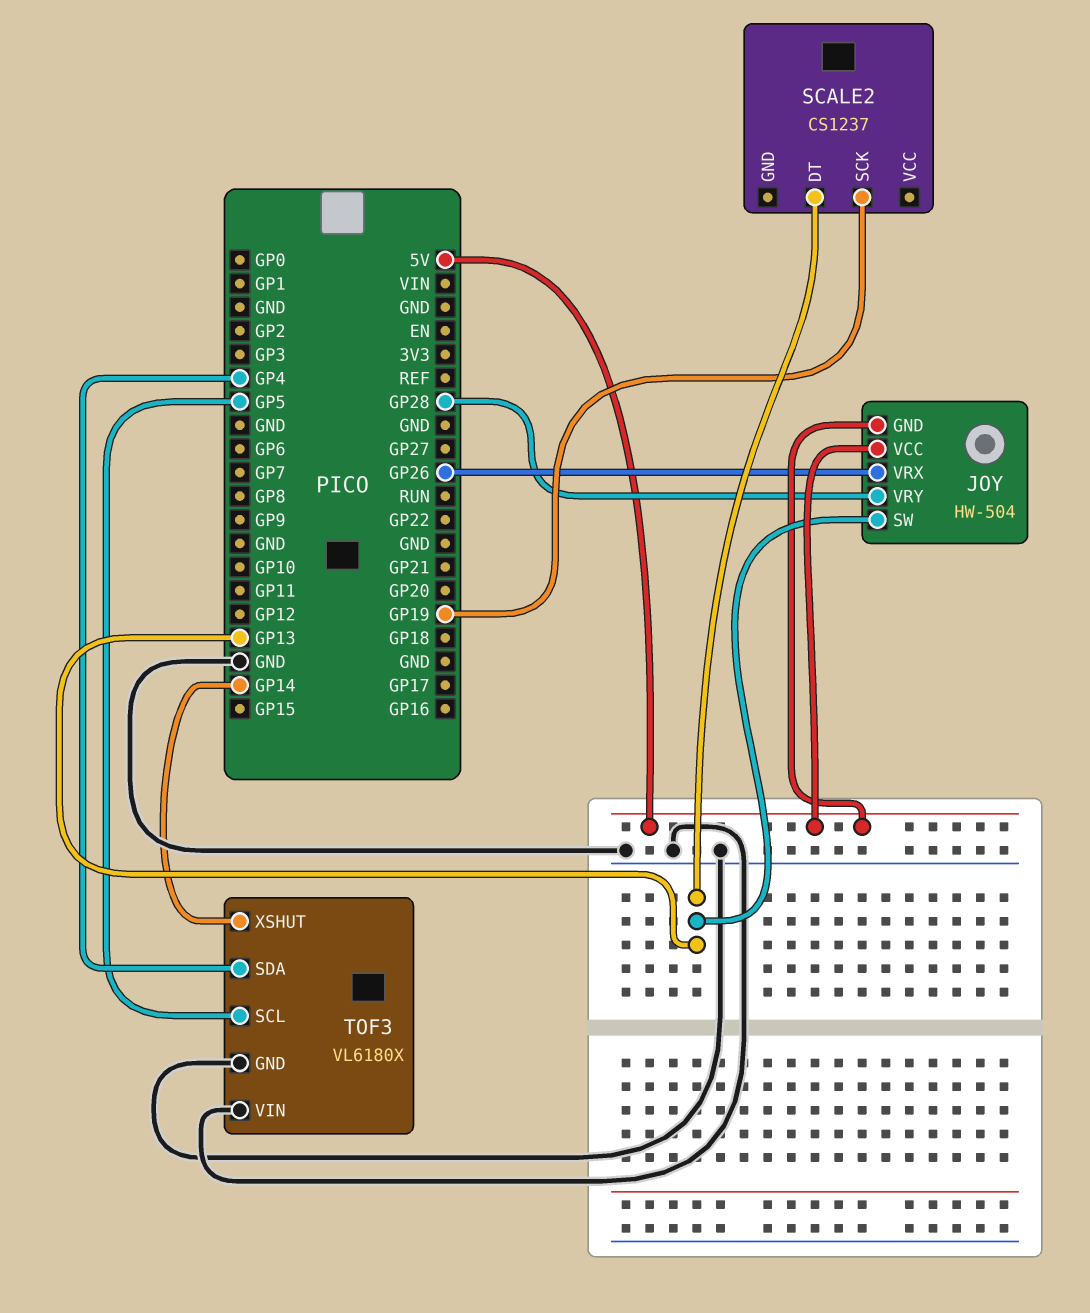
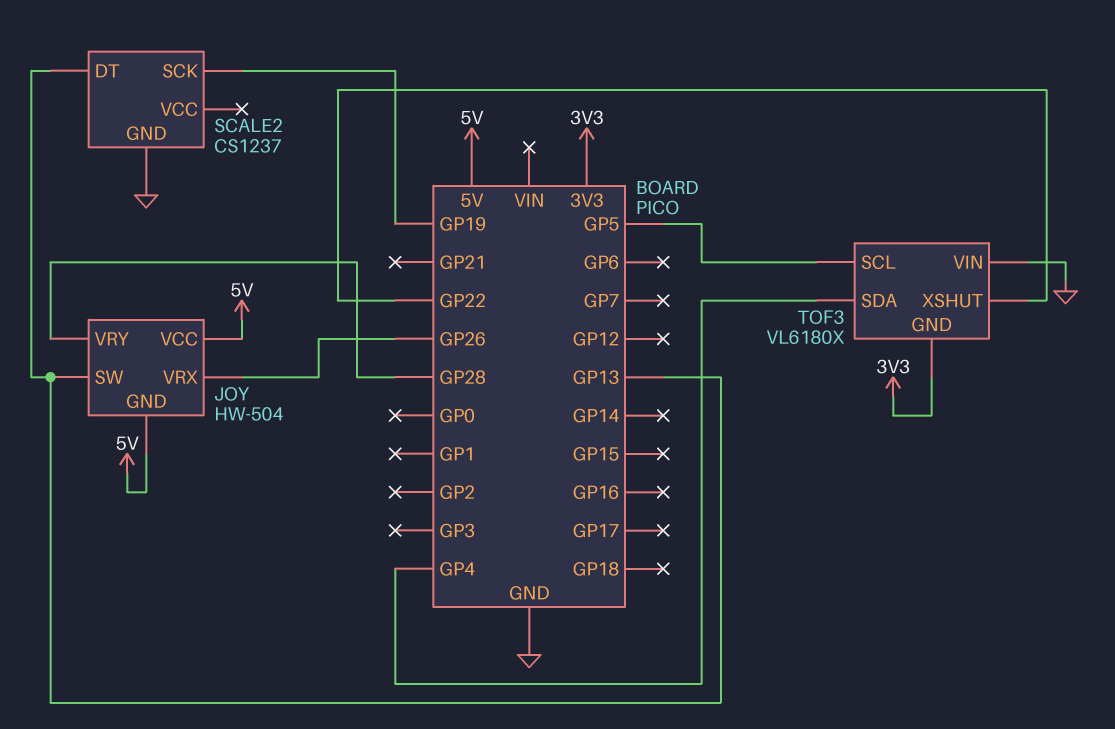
SCALE2 pin GND: none -> GND
TOF3 pin GND: GND -> 3V3
TOF3 pin XSHUT: GP14 -> GP22

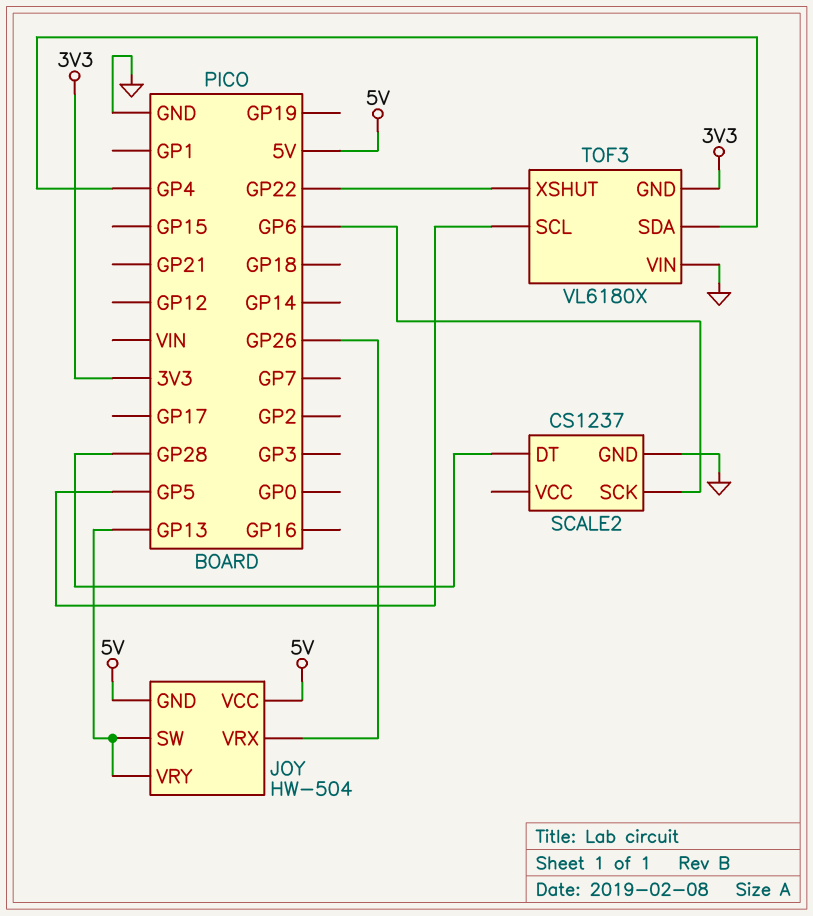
JOY pin VRY: GP28 -> GP13
SCALE2 pin DT: GP13 -> GP28
SCALE2 pin SCK: GP19 -> GP6

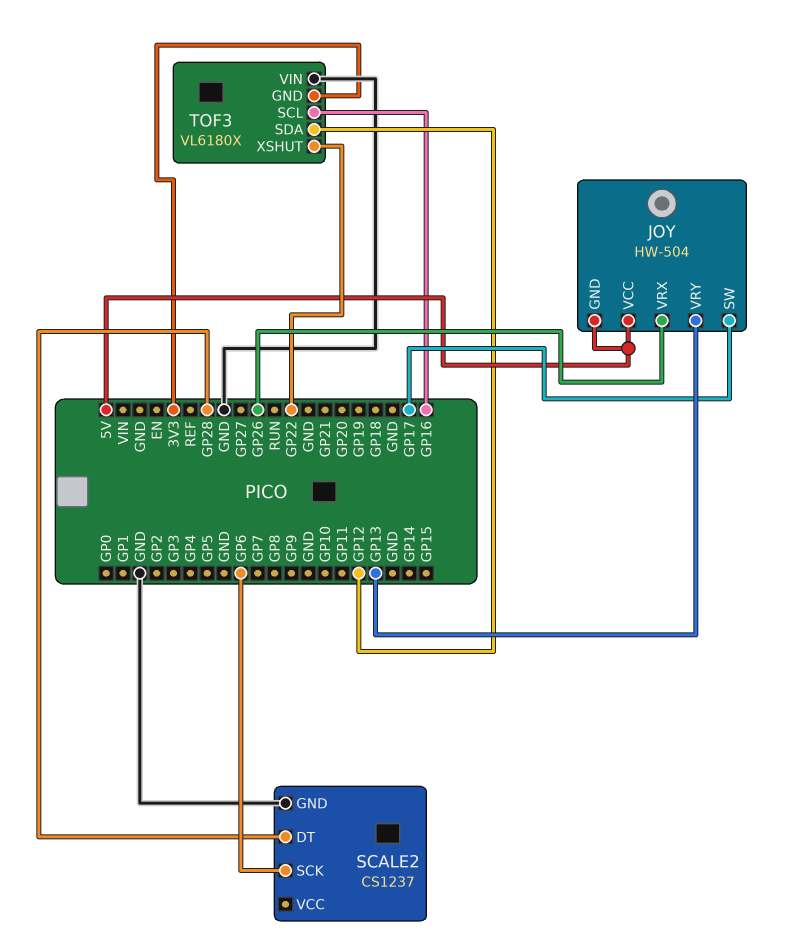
JOY pin SW: GP13 -> GP17
TOF3 pin SCL: GP5 -> GP16
TOF3 pin SDA: GP4 -> GP12

